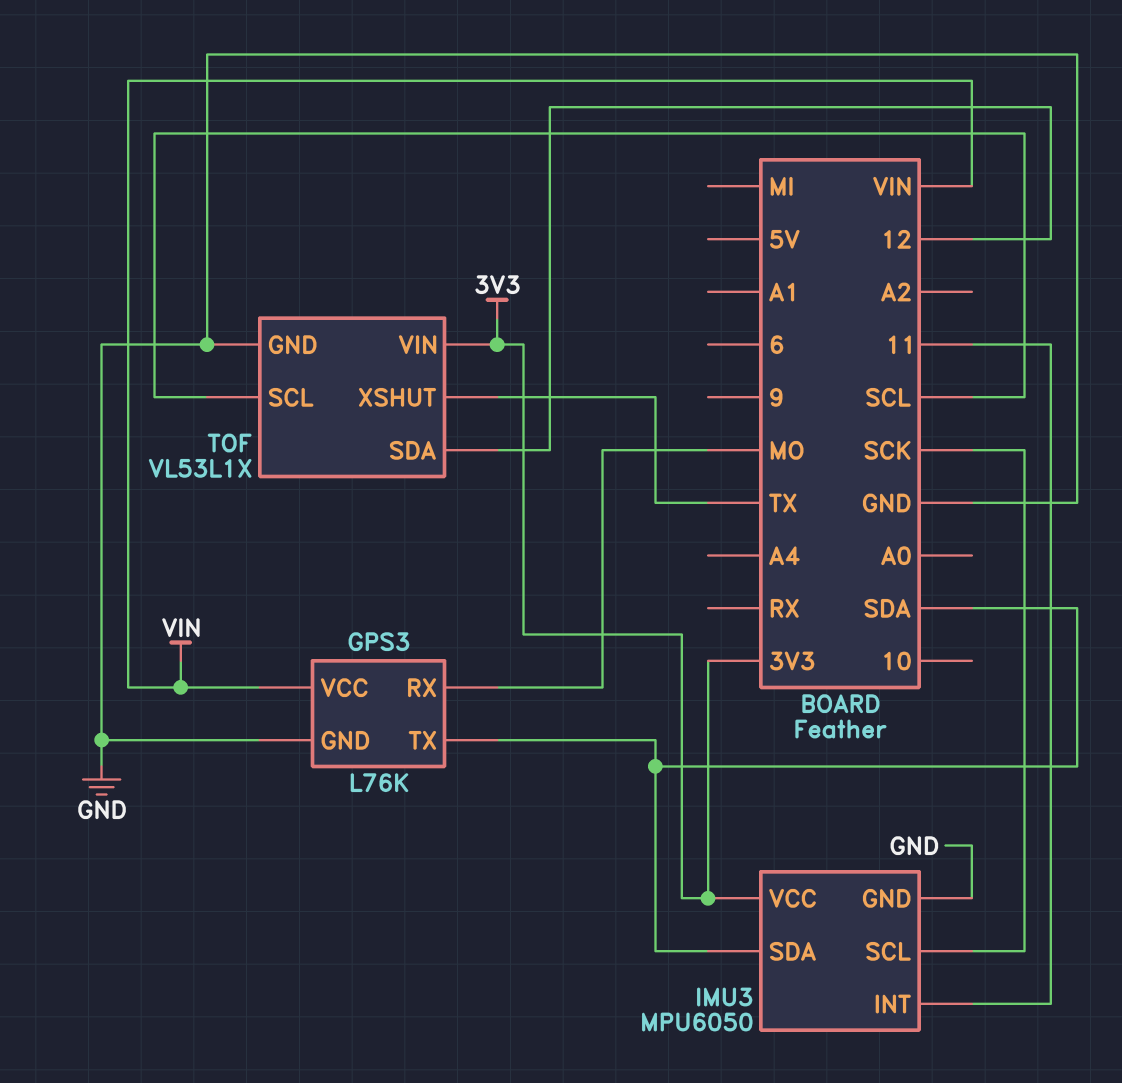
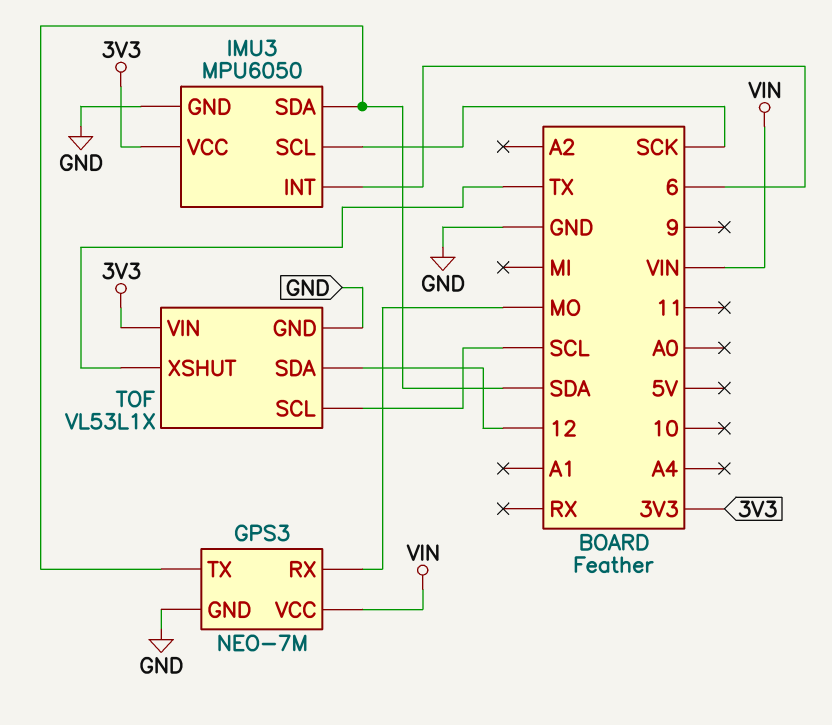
GPS3: L76K -> NEO-7M
IMU3 pin INT: 11 -> 6

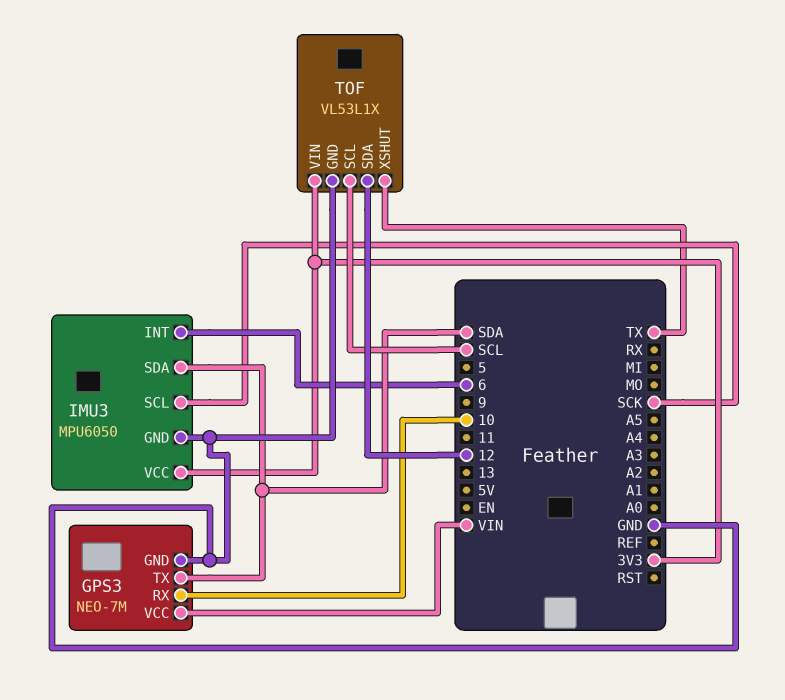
GPS3 pin RX: MO -> 10

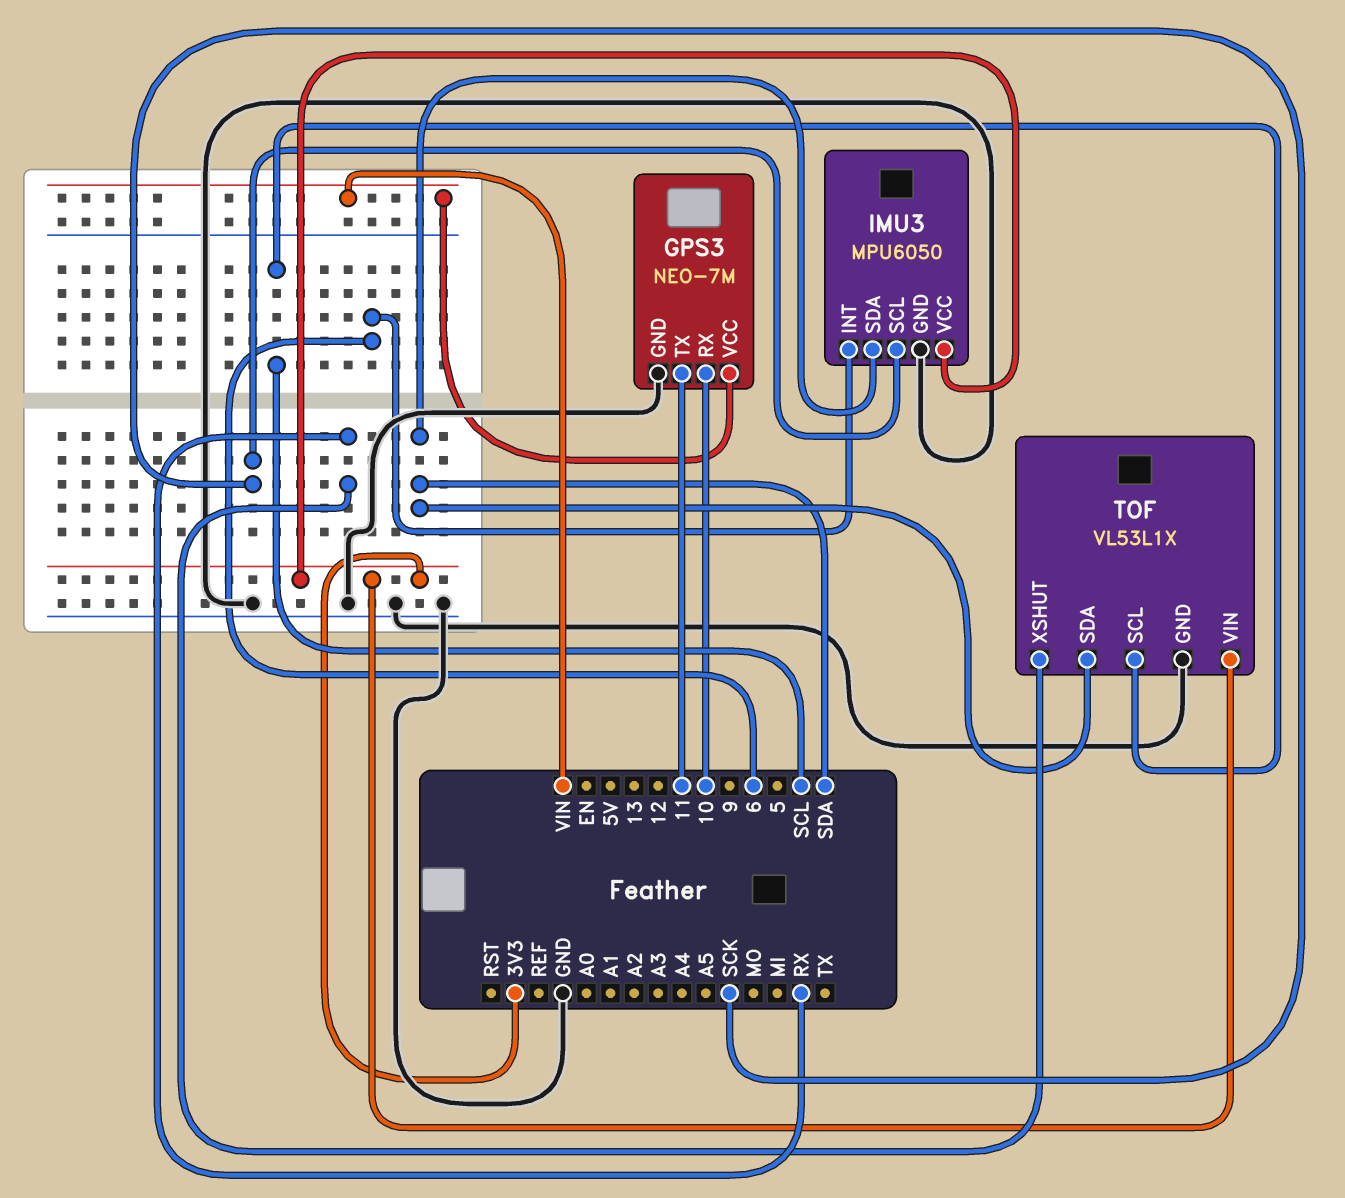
GPS3 pin TX: SDA -> 11
TOF pin SDA: 12 -> SDA
TOF pin XSHUT: TX -> RX

